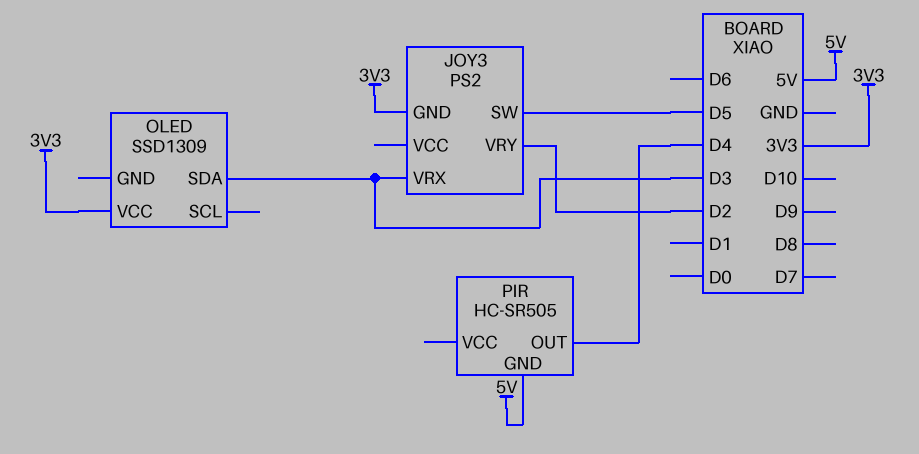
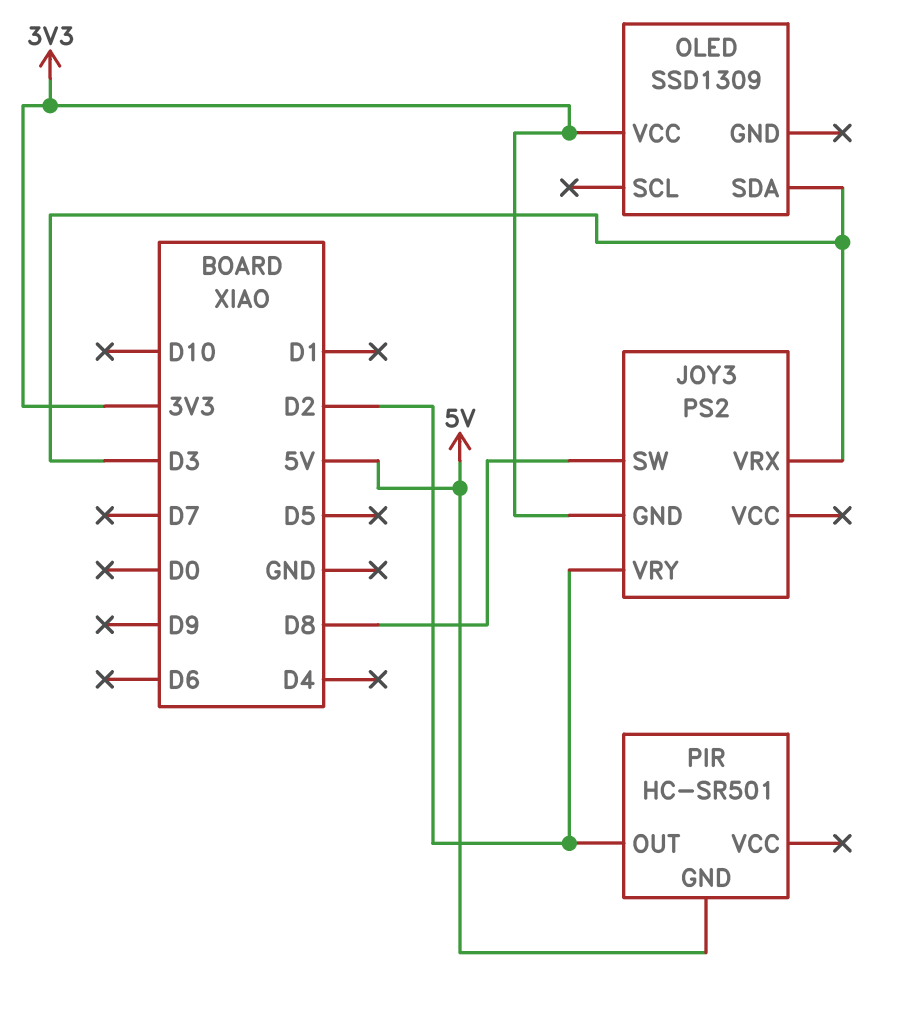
JOY3 pin SW: D5 -> D8
PIR: HC-SR505 -> HC-SR501
PIR pin OUT: D4 -> D2

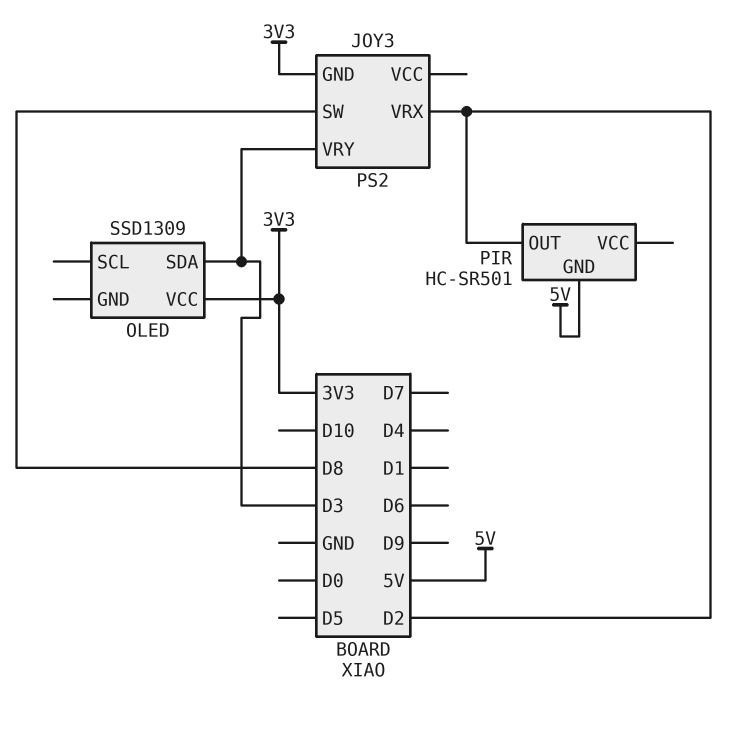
JOY3 pin VRX: D3 -> D2
JOY3 pin VRY: D2 -> D3

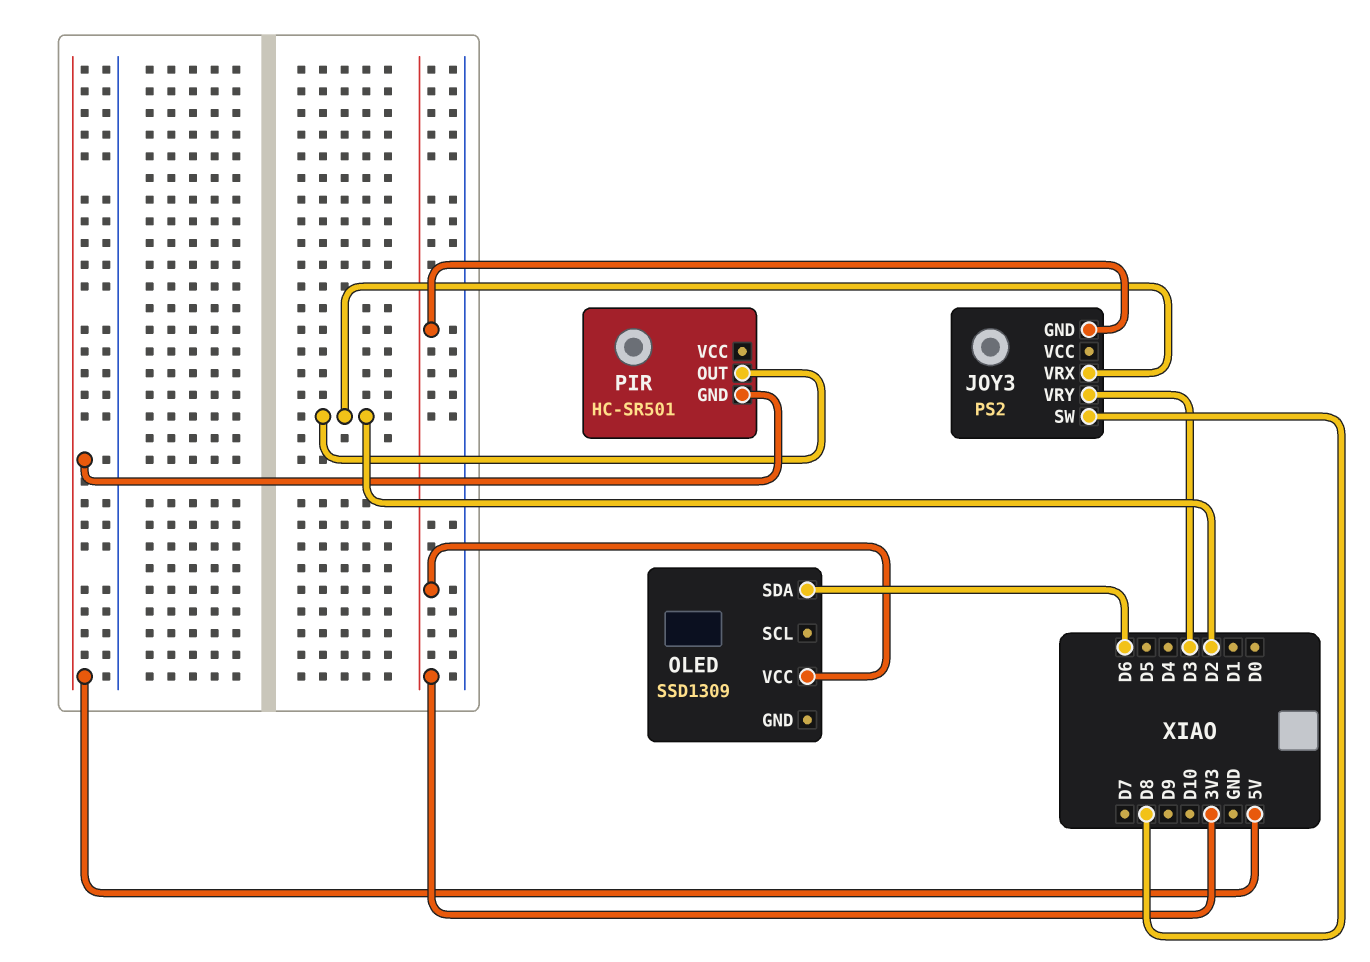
OLED pin SDA: D3 -> D6

